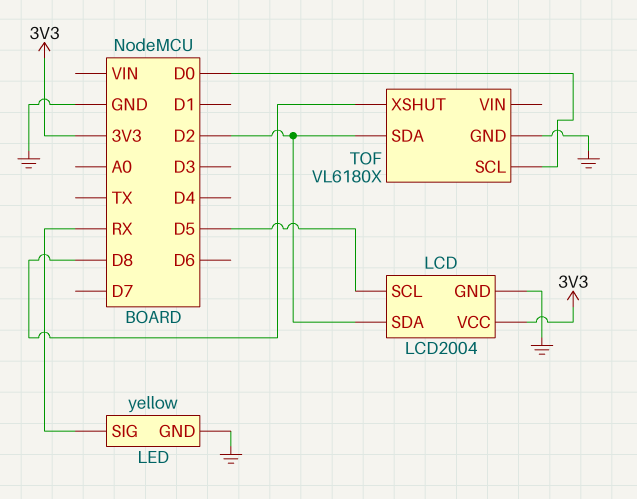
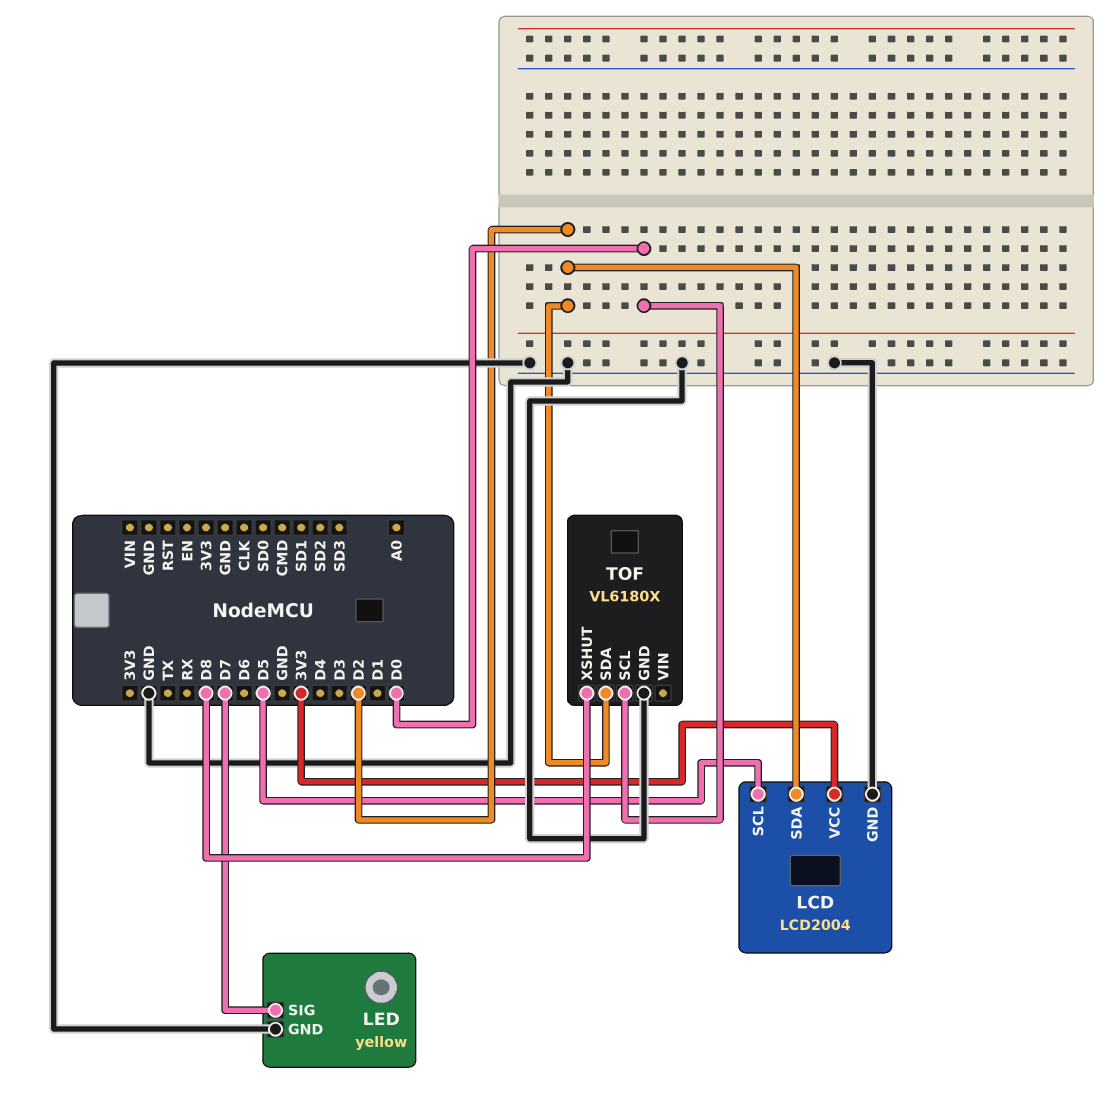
LED pin SIG: RX -> D7

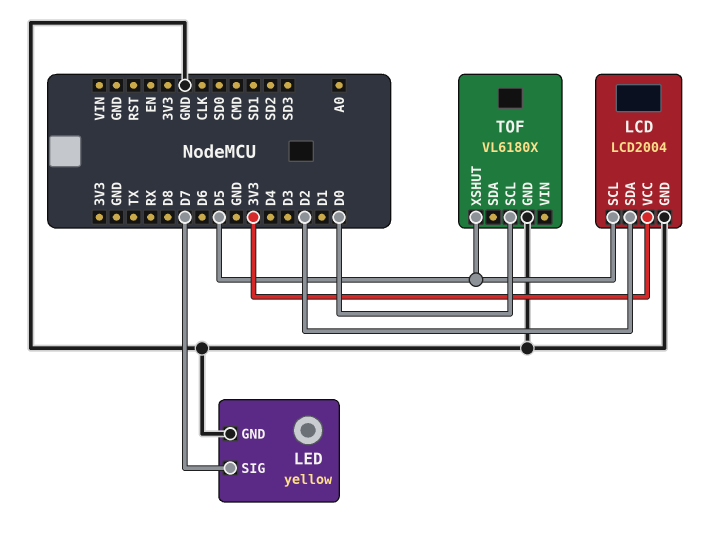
TOF pin SDA: D2 -> none
TOF pin XSHUT: D8 -> D5

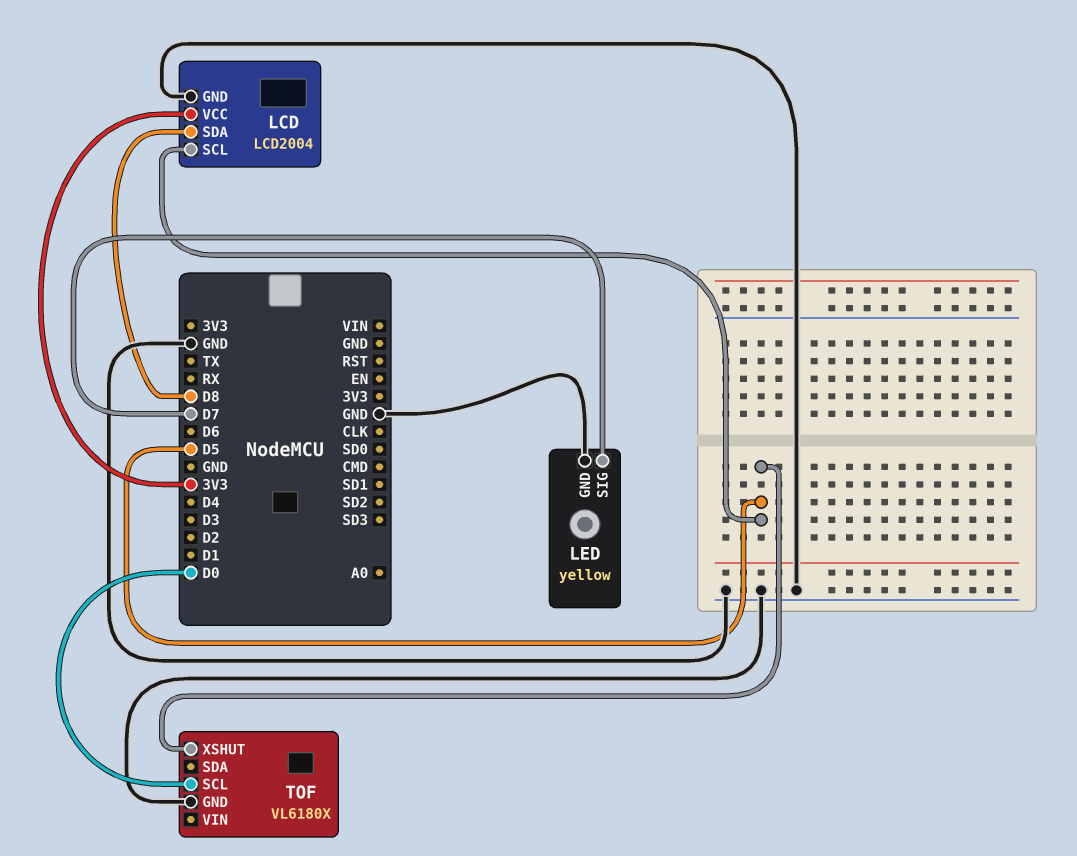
LCD pin SDA: D2 -> D8

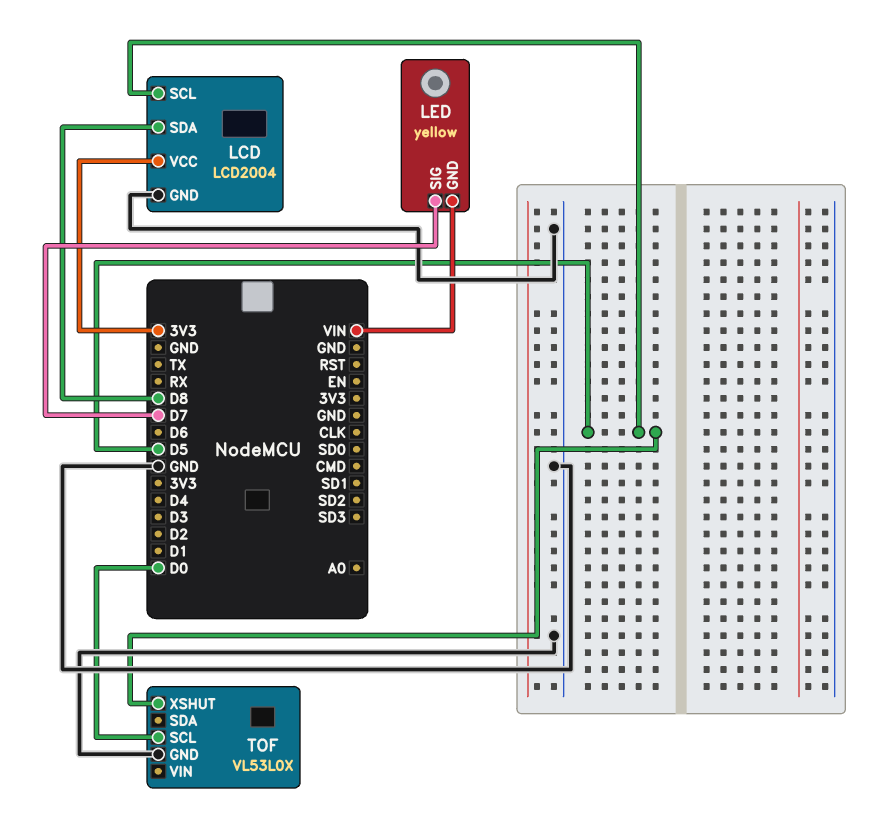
LED pin GND: GND -> VIN
TOF: VL6180X -> VL53L0X

